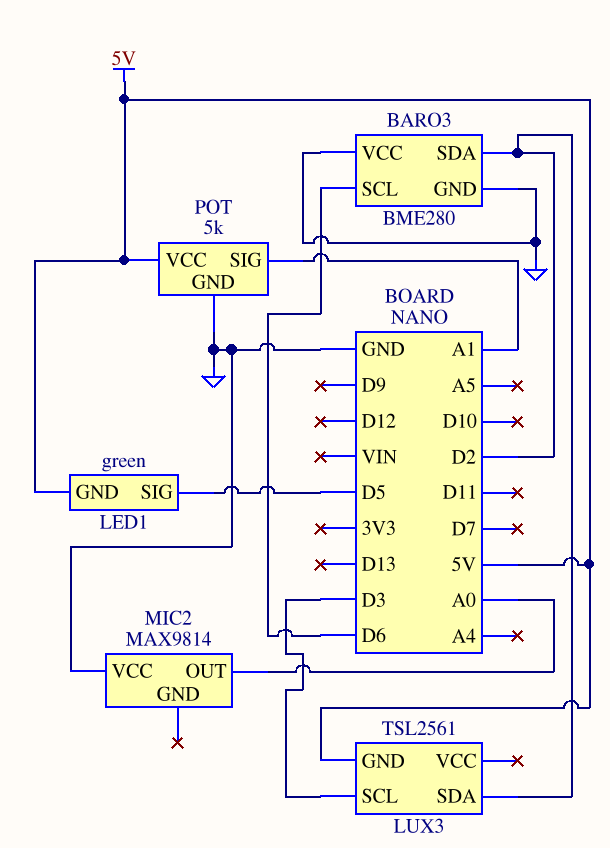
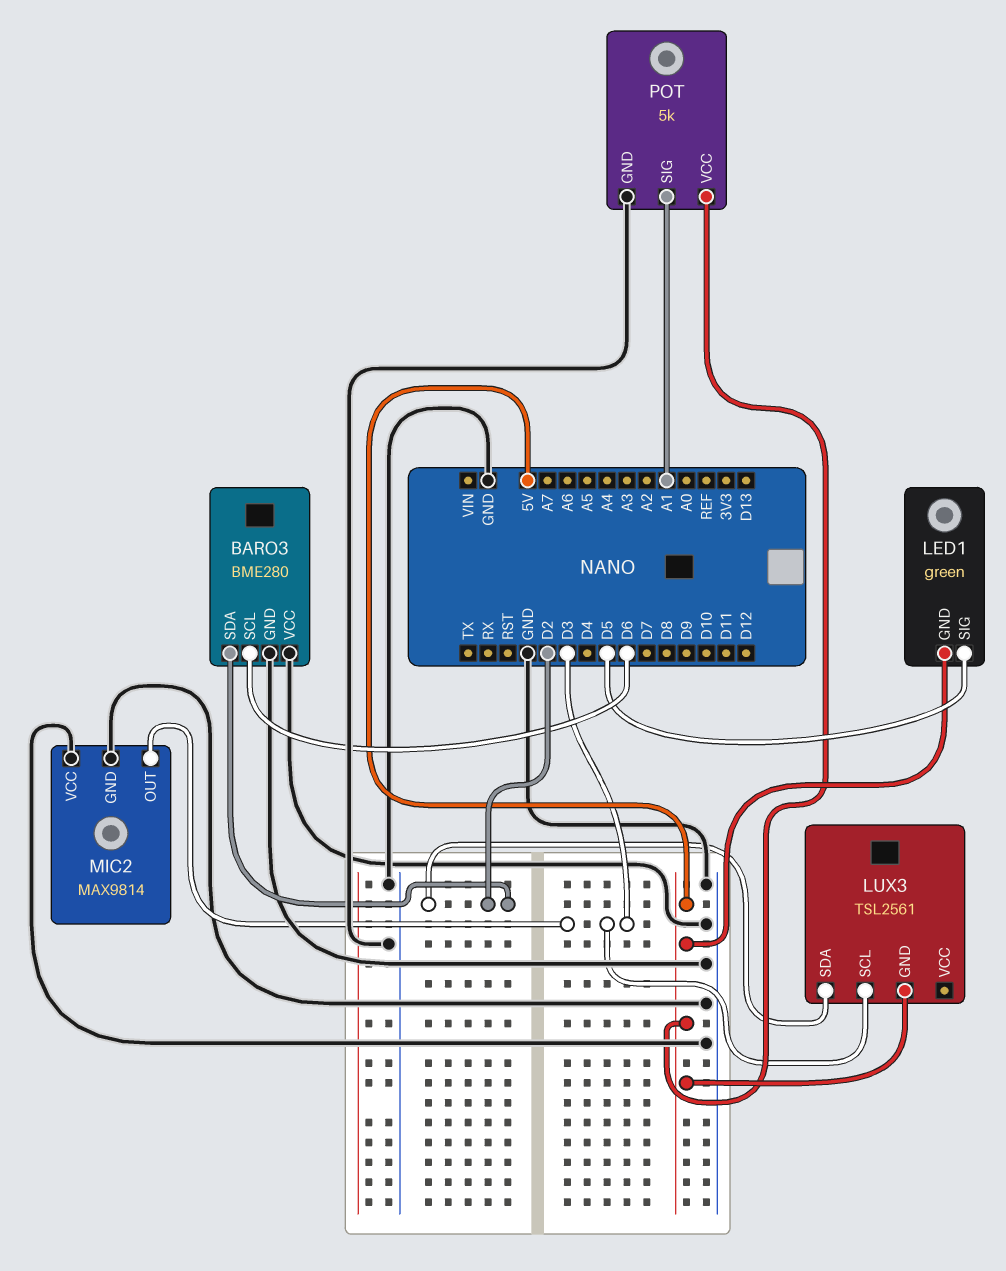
MIC2 pin GND: none -> GND
MIC2 pin OUT: A0 -> D3

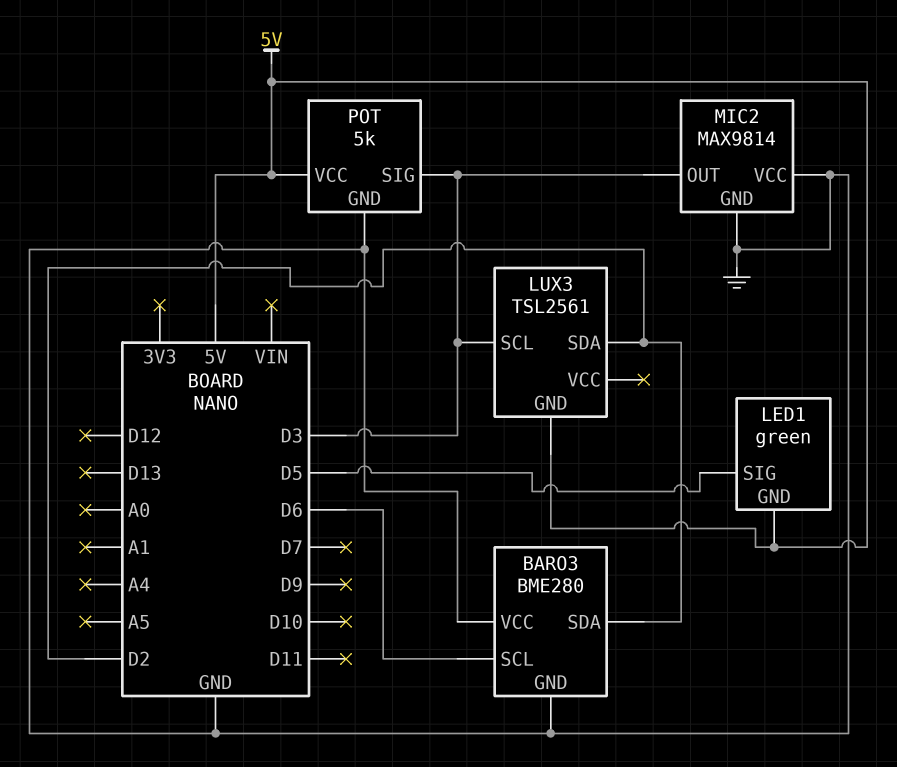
POT pin SIG: A1 -> D3

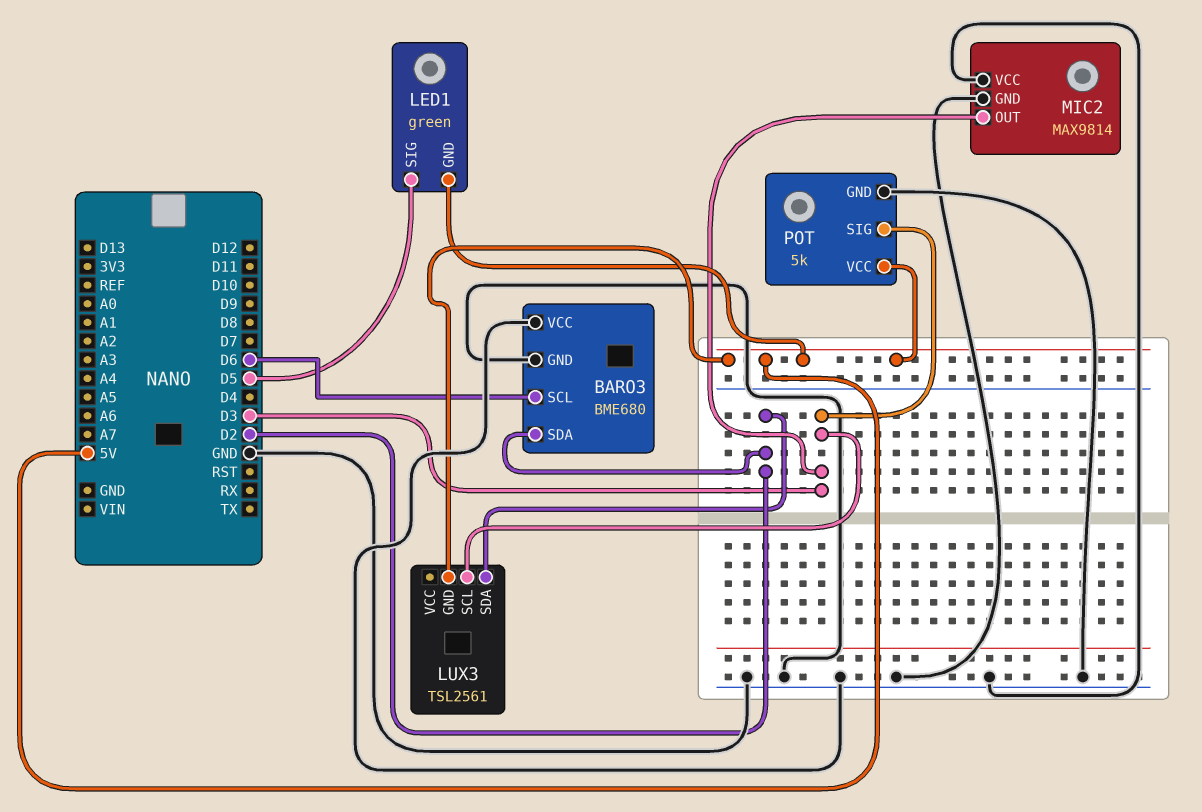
BARO3: BME280 -> BME680

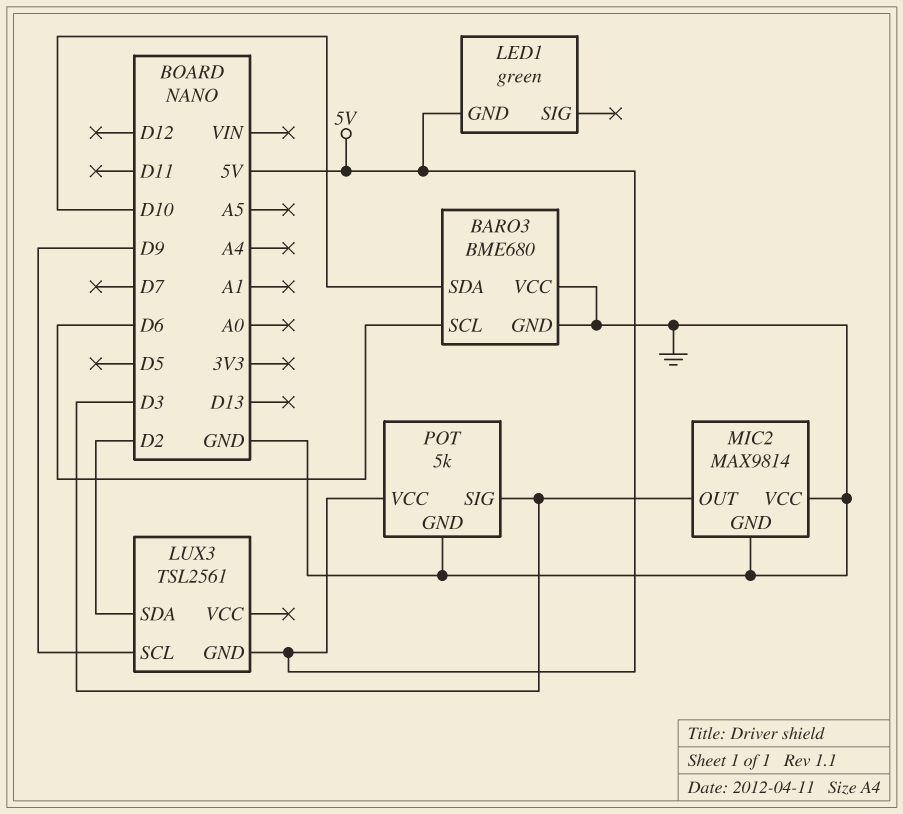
BARO3 pin SDA: D2 -> D10
LED1 pin SIG: D5 -> none
LUX3 pin SCL: D3 -> D9

